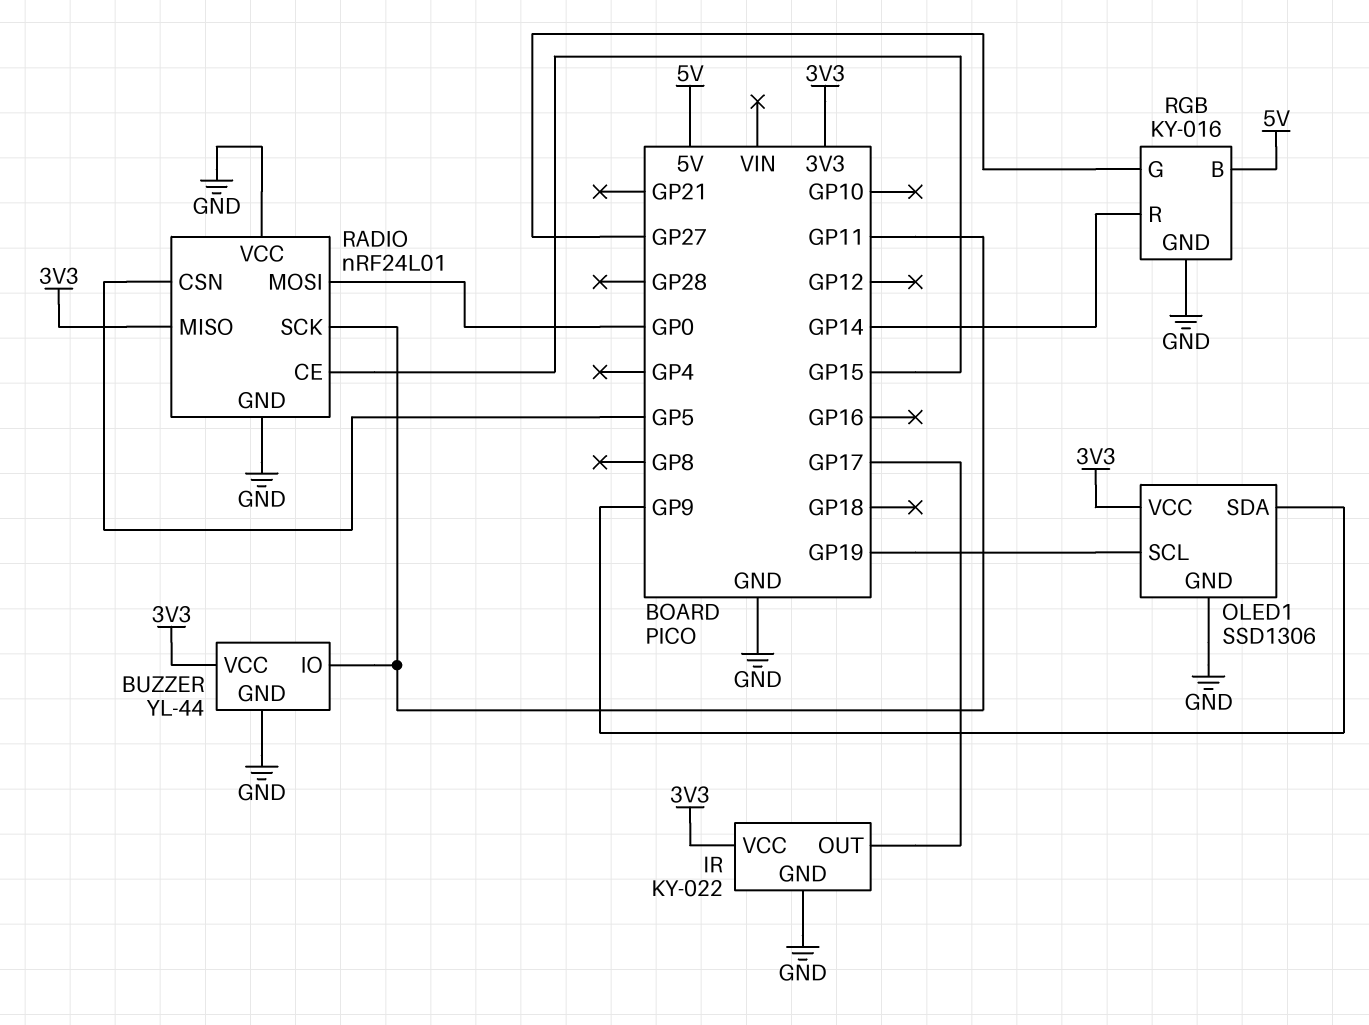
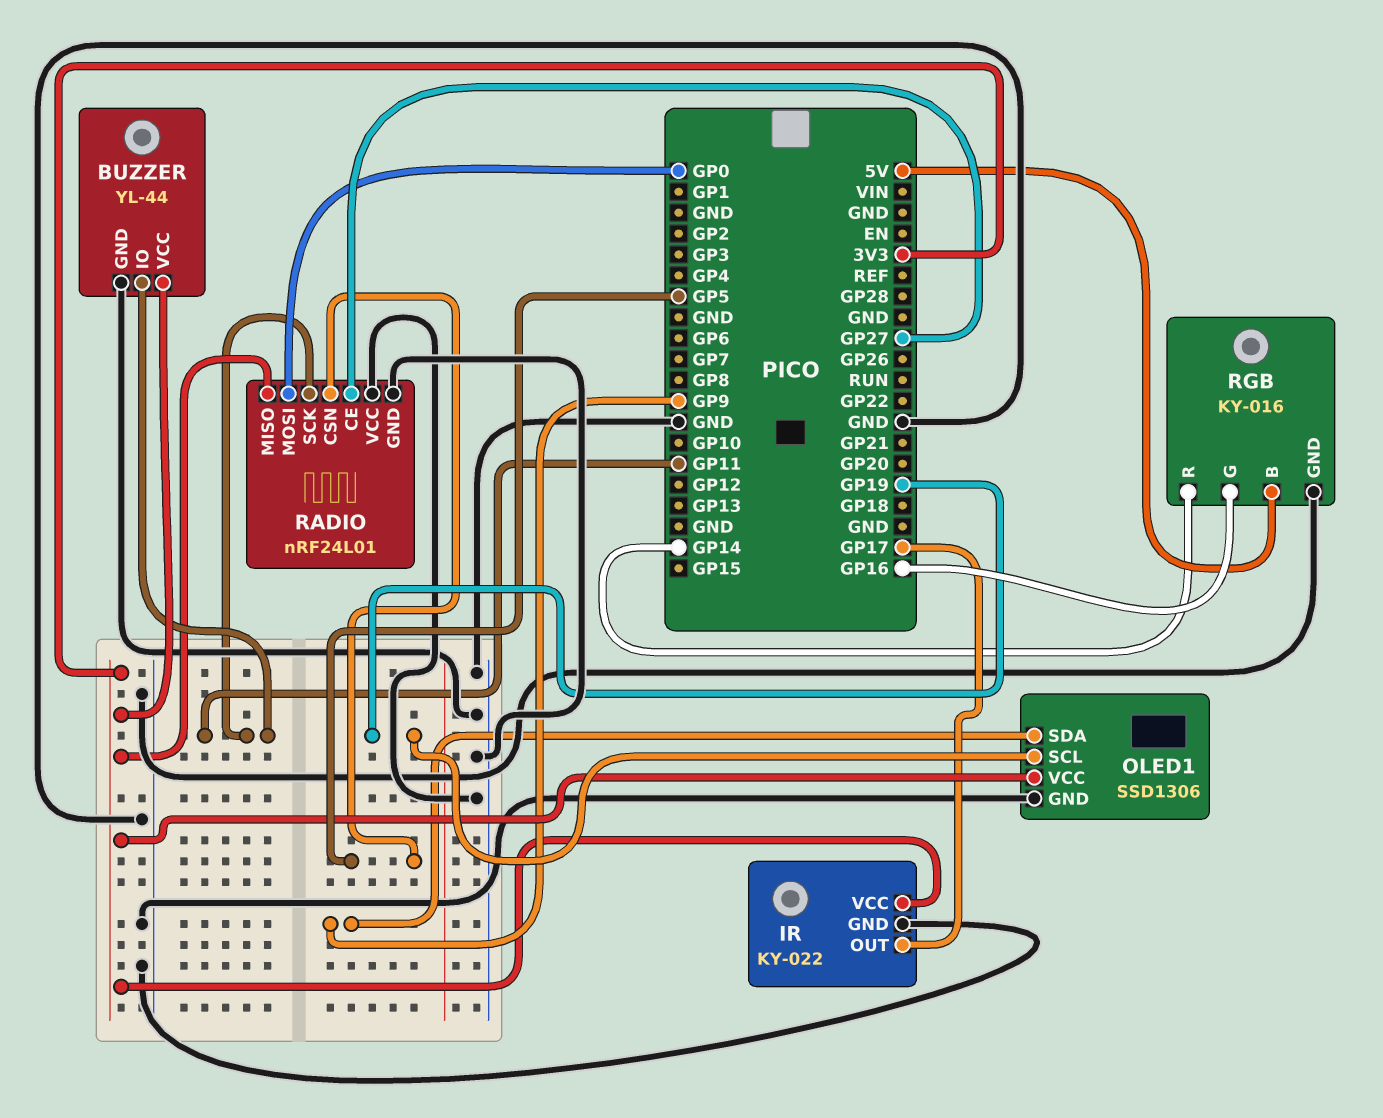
RADIO pin CE: GP15 -> GP27
RGB pin G: GP27 -> GP16

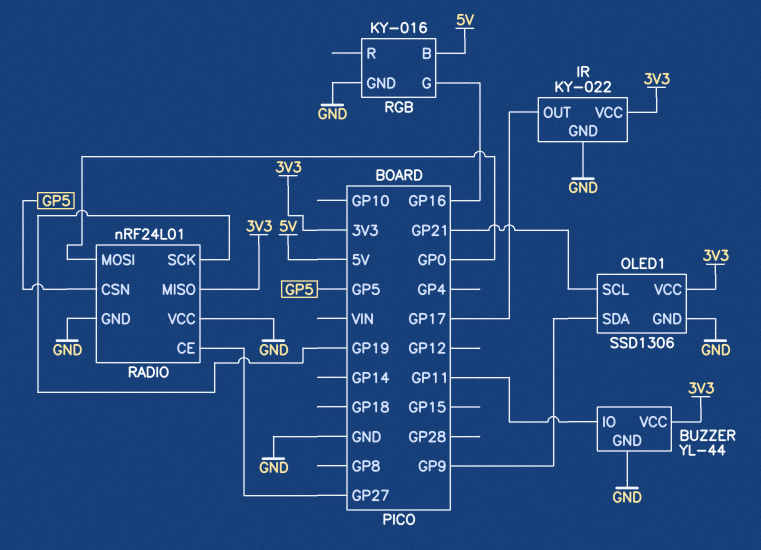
OLED1 pin SCL: GP19 -> GP21
RADIO pin SCK: GP11 -> GP19
RGB pin R: GP14 -> none

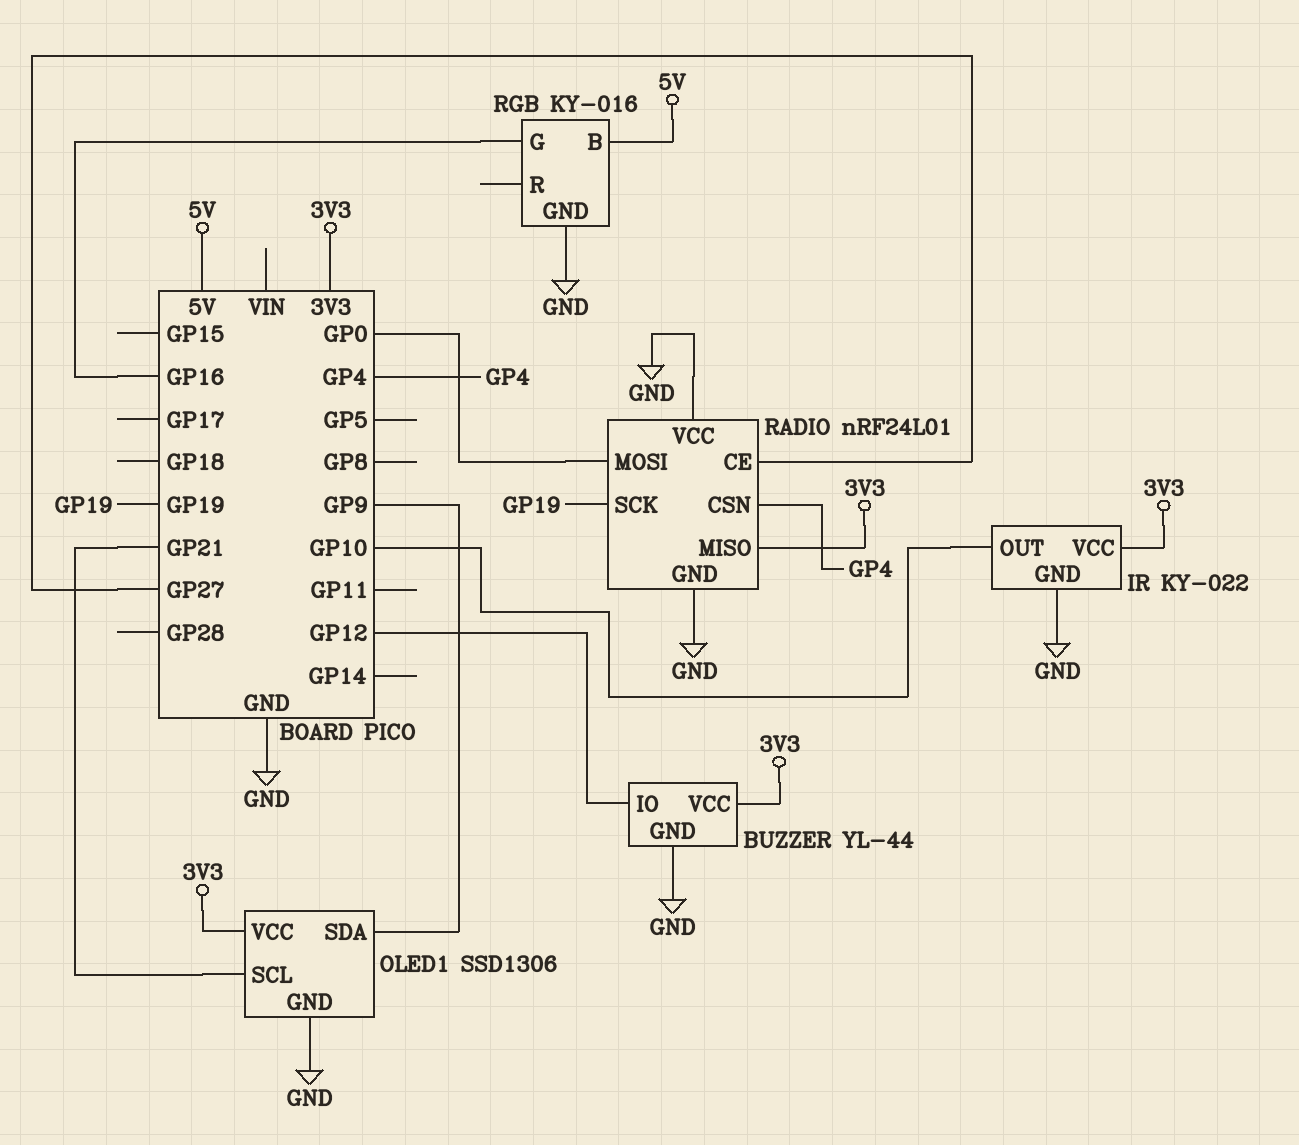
BUZZER pin IO: GP11 -> GP12
IR pin OUT: GP17 -> GP10
RADIO pin CSN: GP5 -> GP4

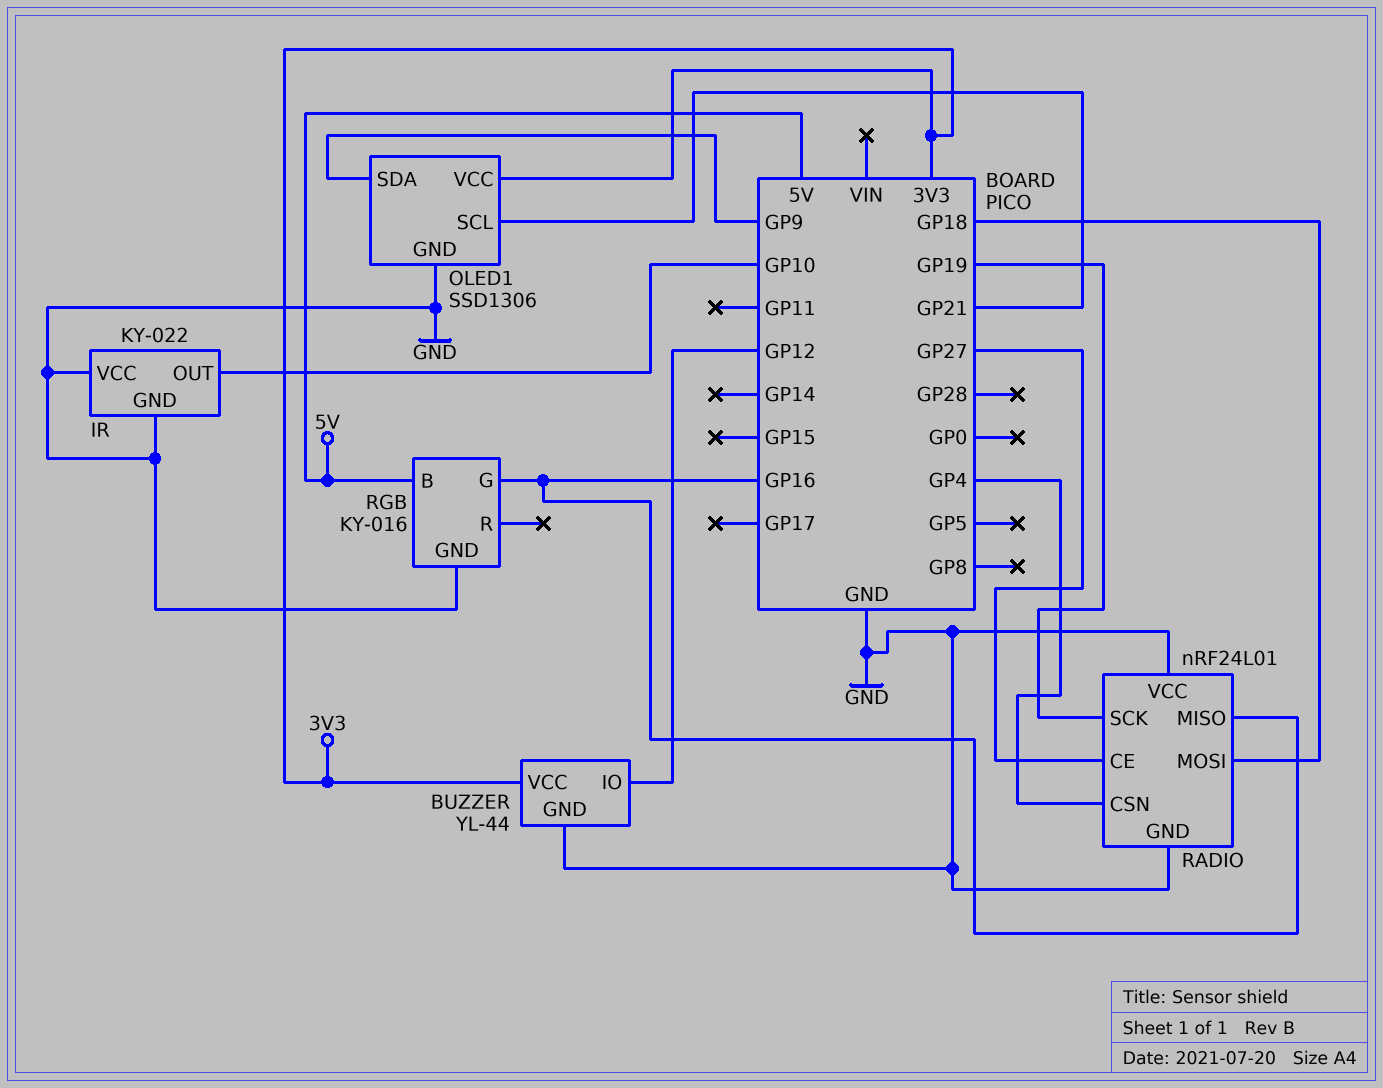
IR pin VCC: 3V3 -> GND
RADIO pin MISO: 3V3 -> GP16
RADIO pin MOSI: GP0 -> GP18

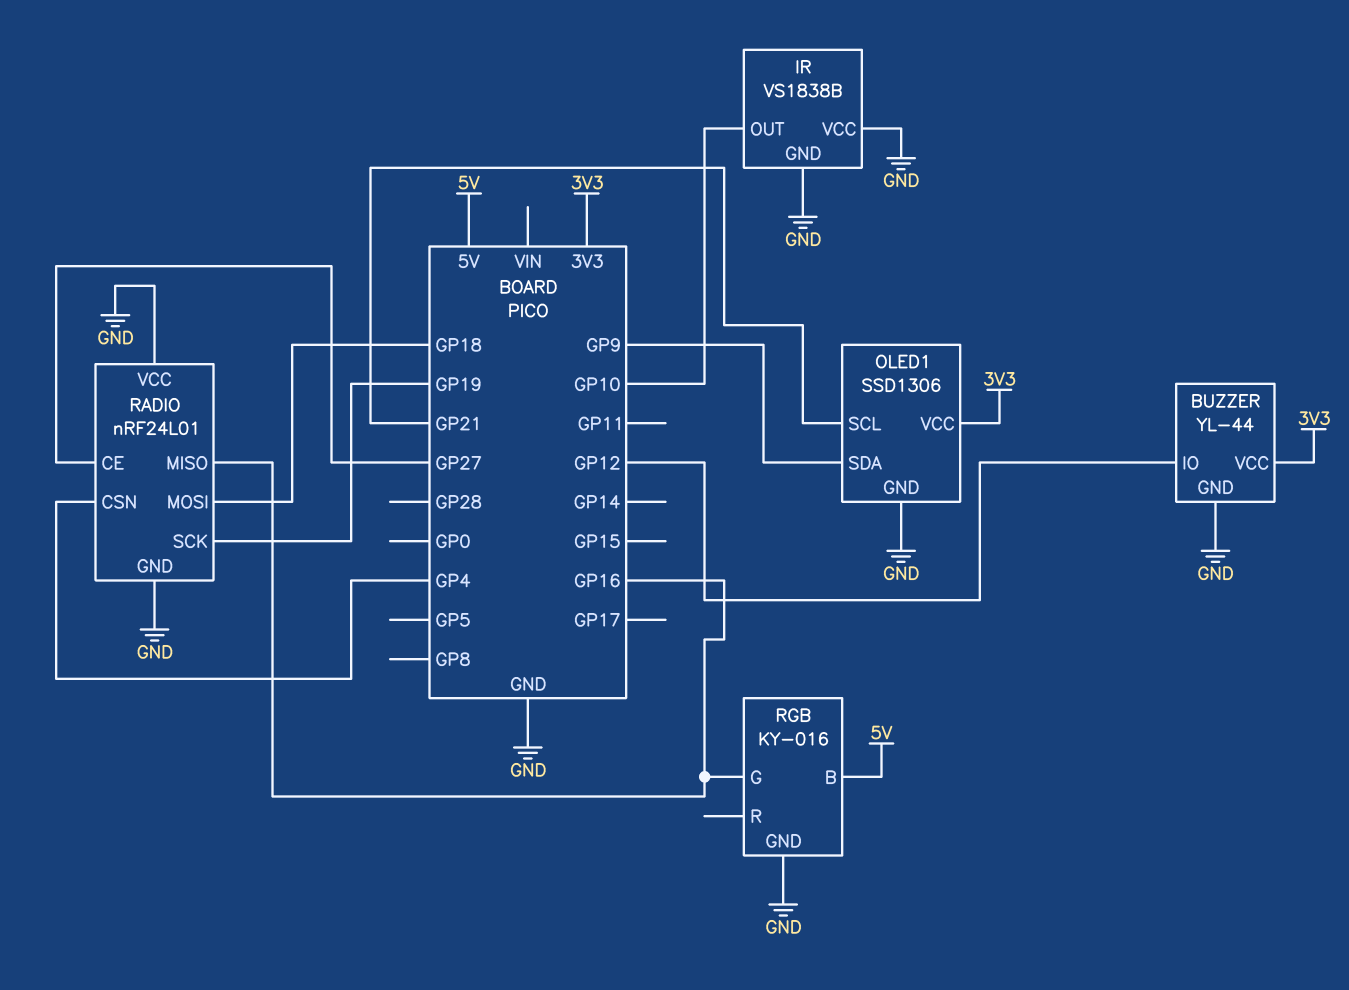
IR: KY-022 -> VS1838B

